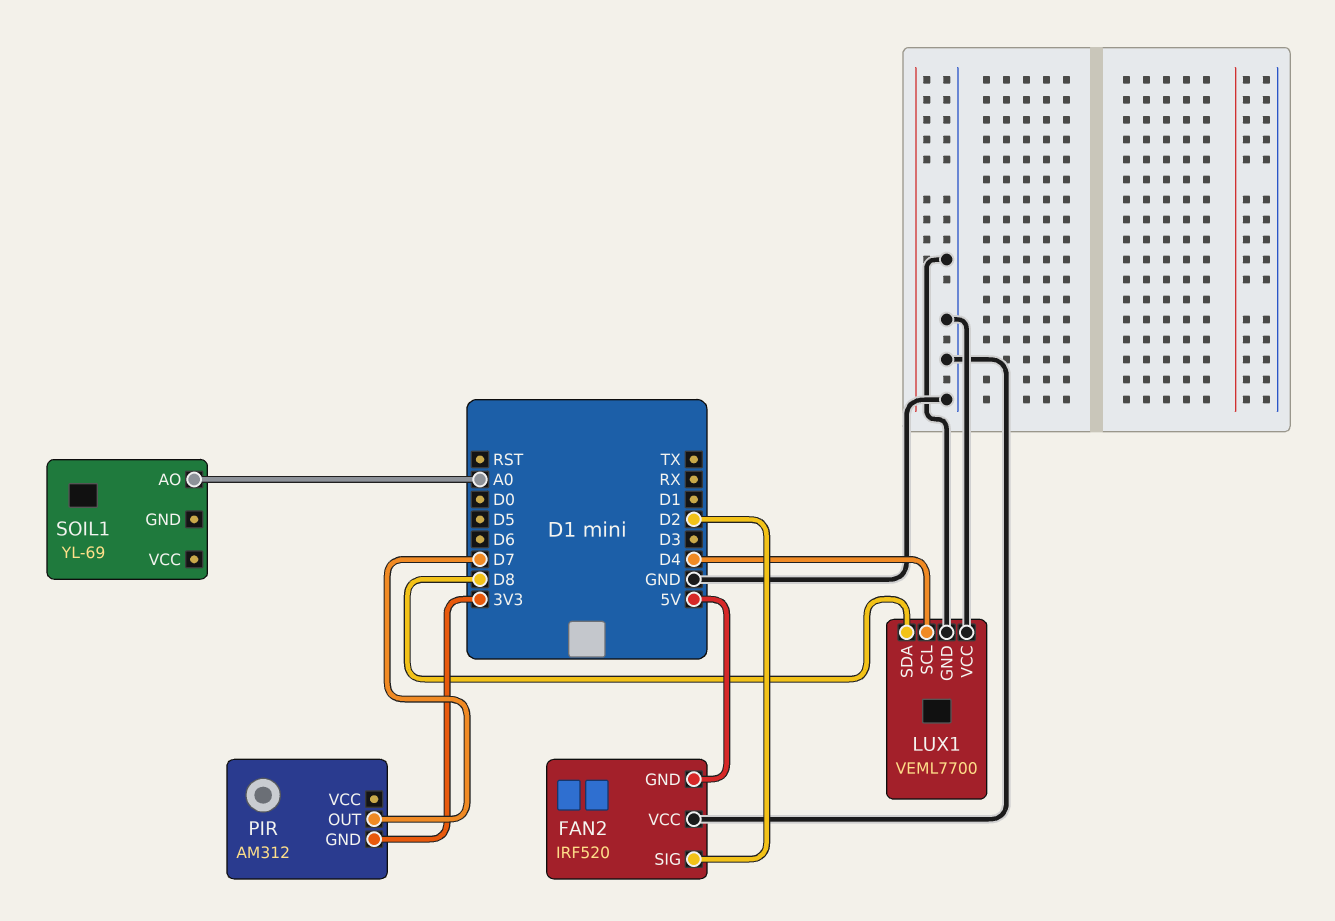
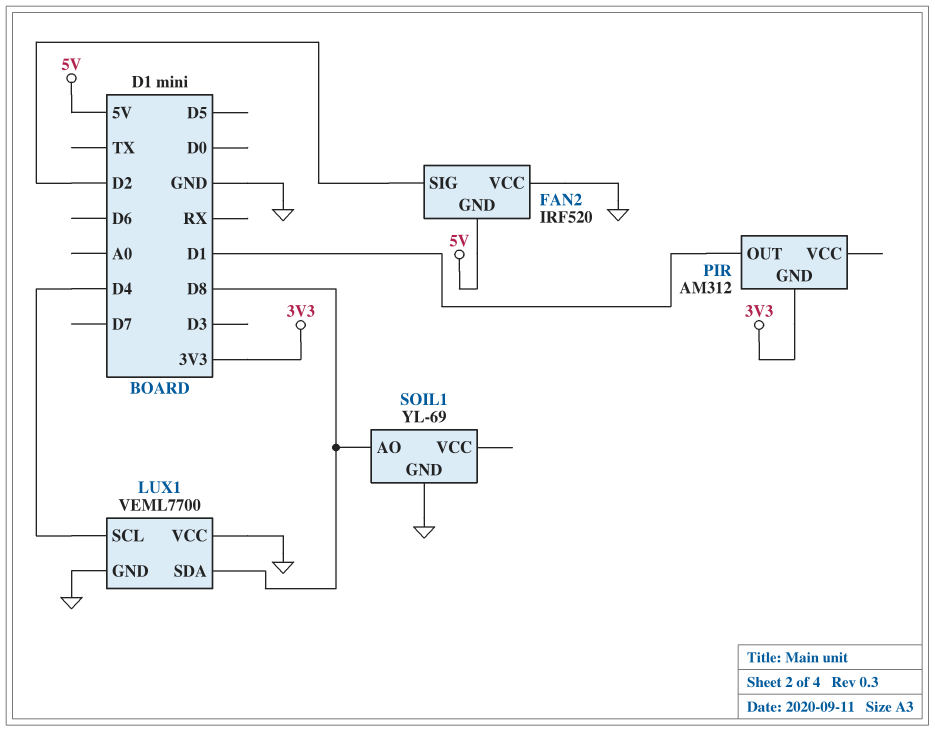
PIR pin OUT: D7 -> D1
SOIL1 pin AO: A0 -> D8
SOIL1 pin GND: none -> GND

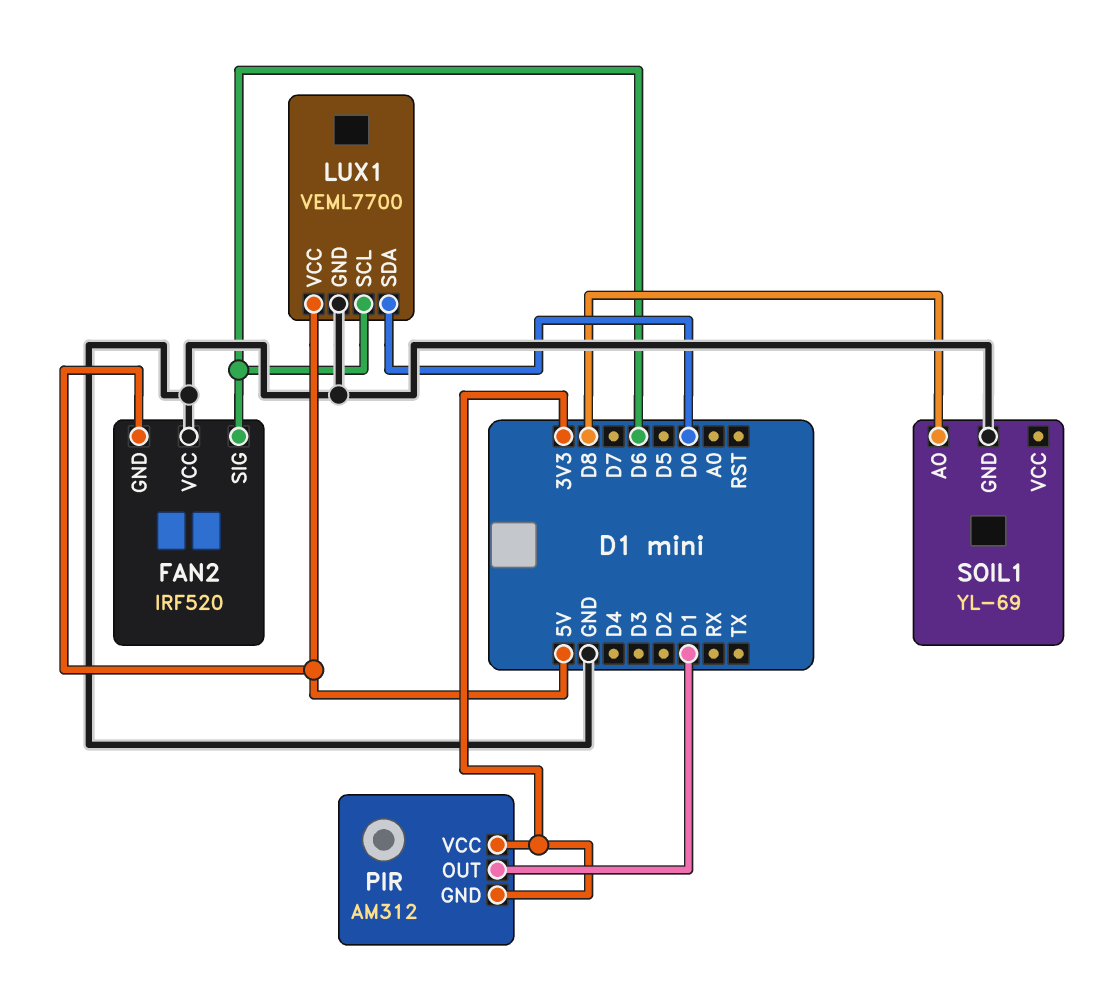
FAN2 pin SIG: D2 -> D6
LUX1 pin SCL: D4 -> D6
LUX1 pin SDA: D8 -> D0
LUX1 pin VCC: GND -> 5V
PIR pin VCC: none -> 3V3

